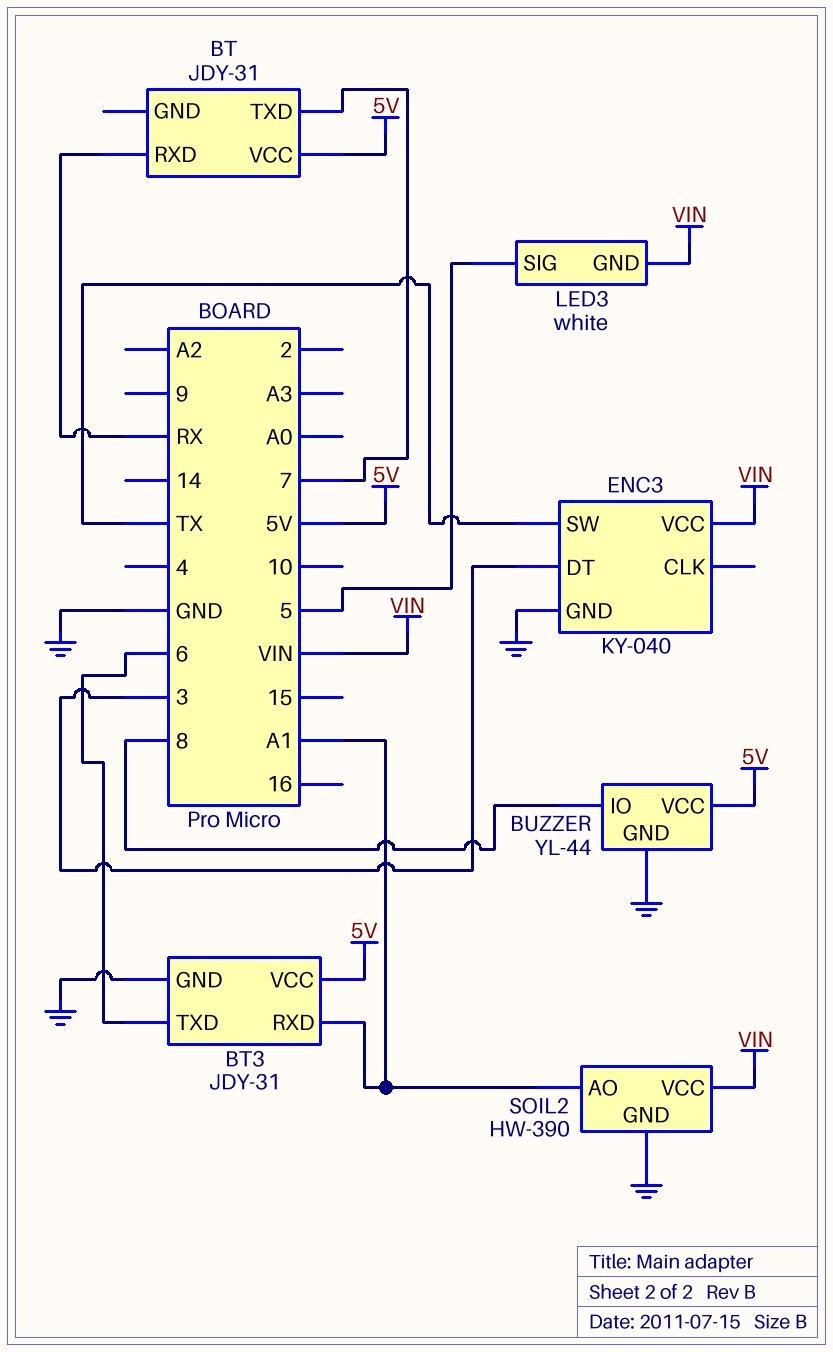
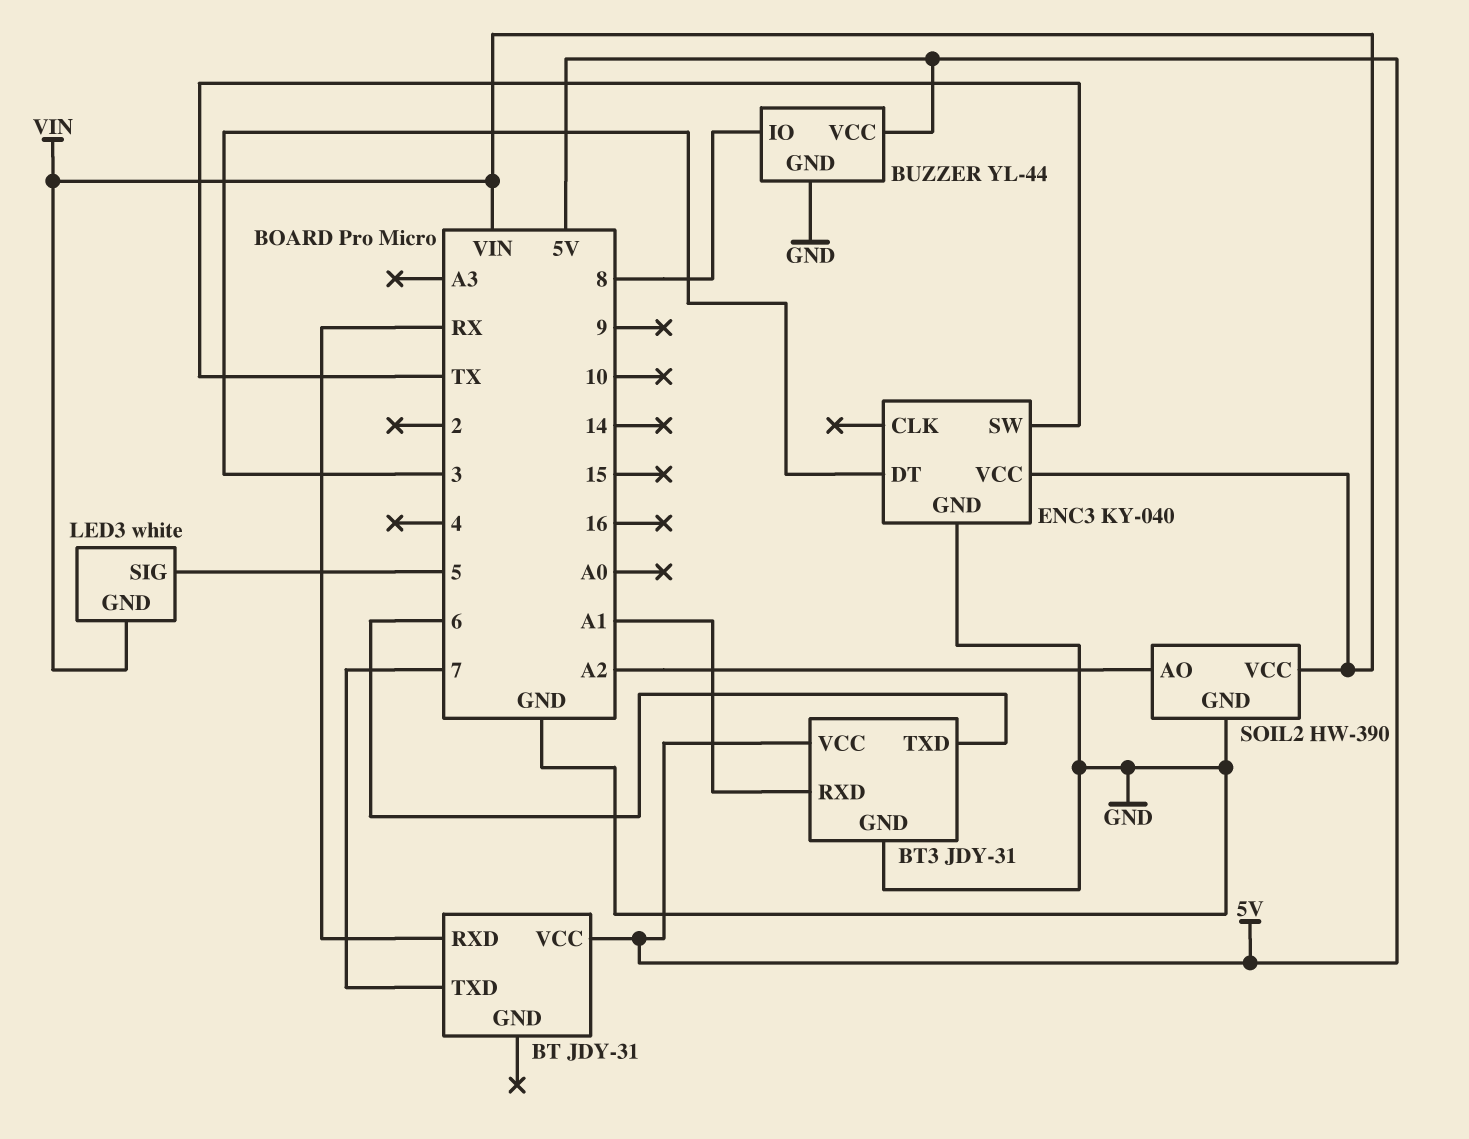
SOIL2 pin AO: A1 -> A2

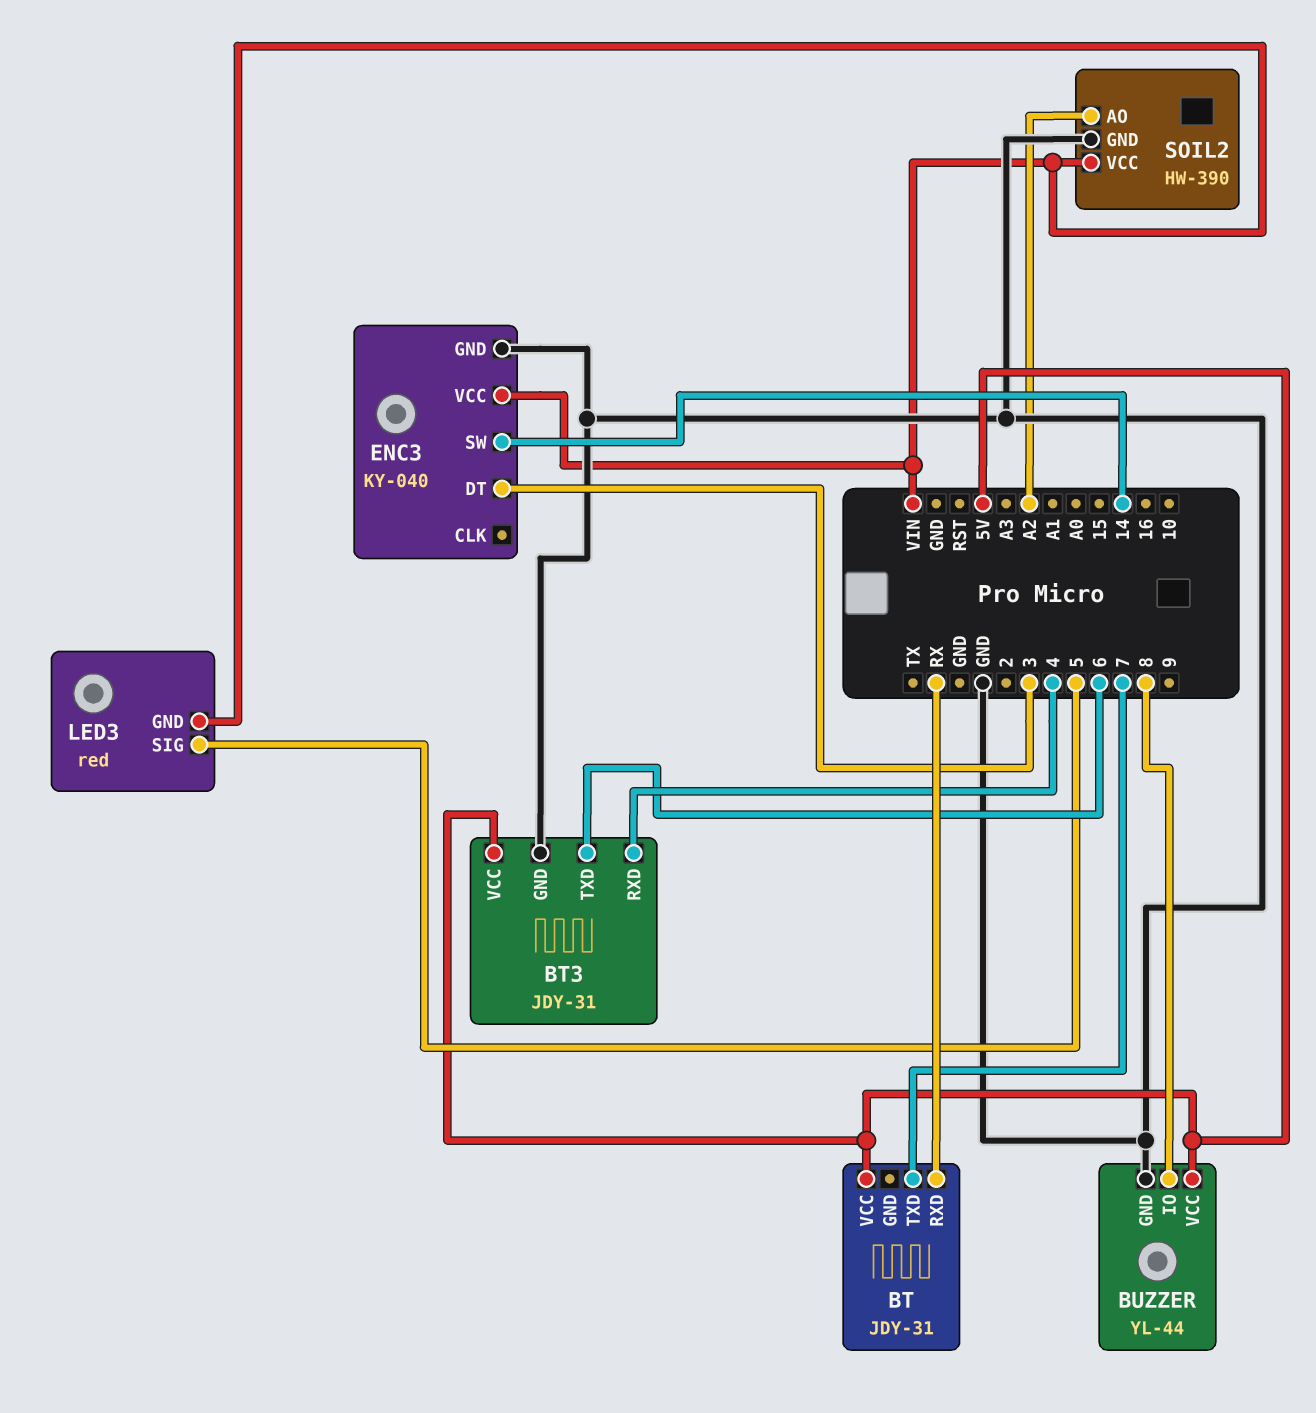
BT3 pin RXD: A1 -> 4
ENC3 pin SW: TX -> 14
LED3: white -> red

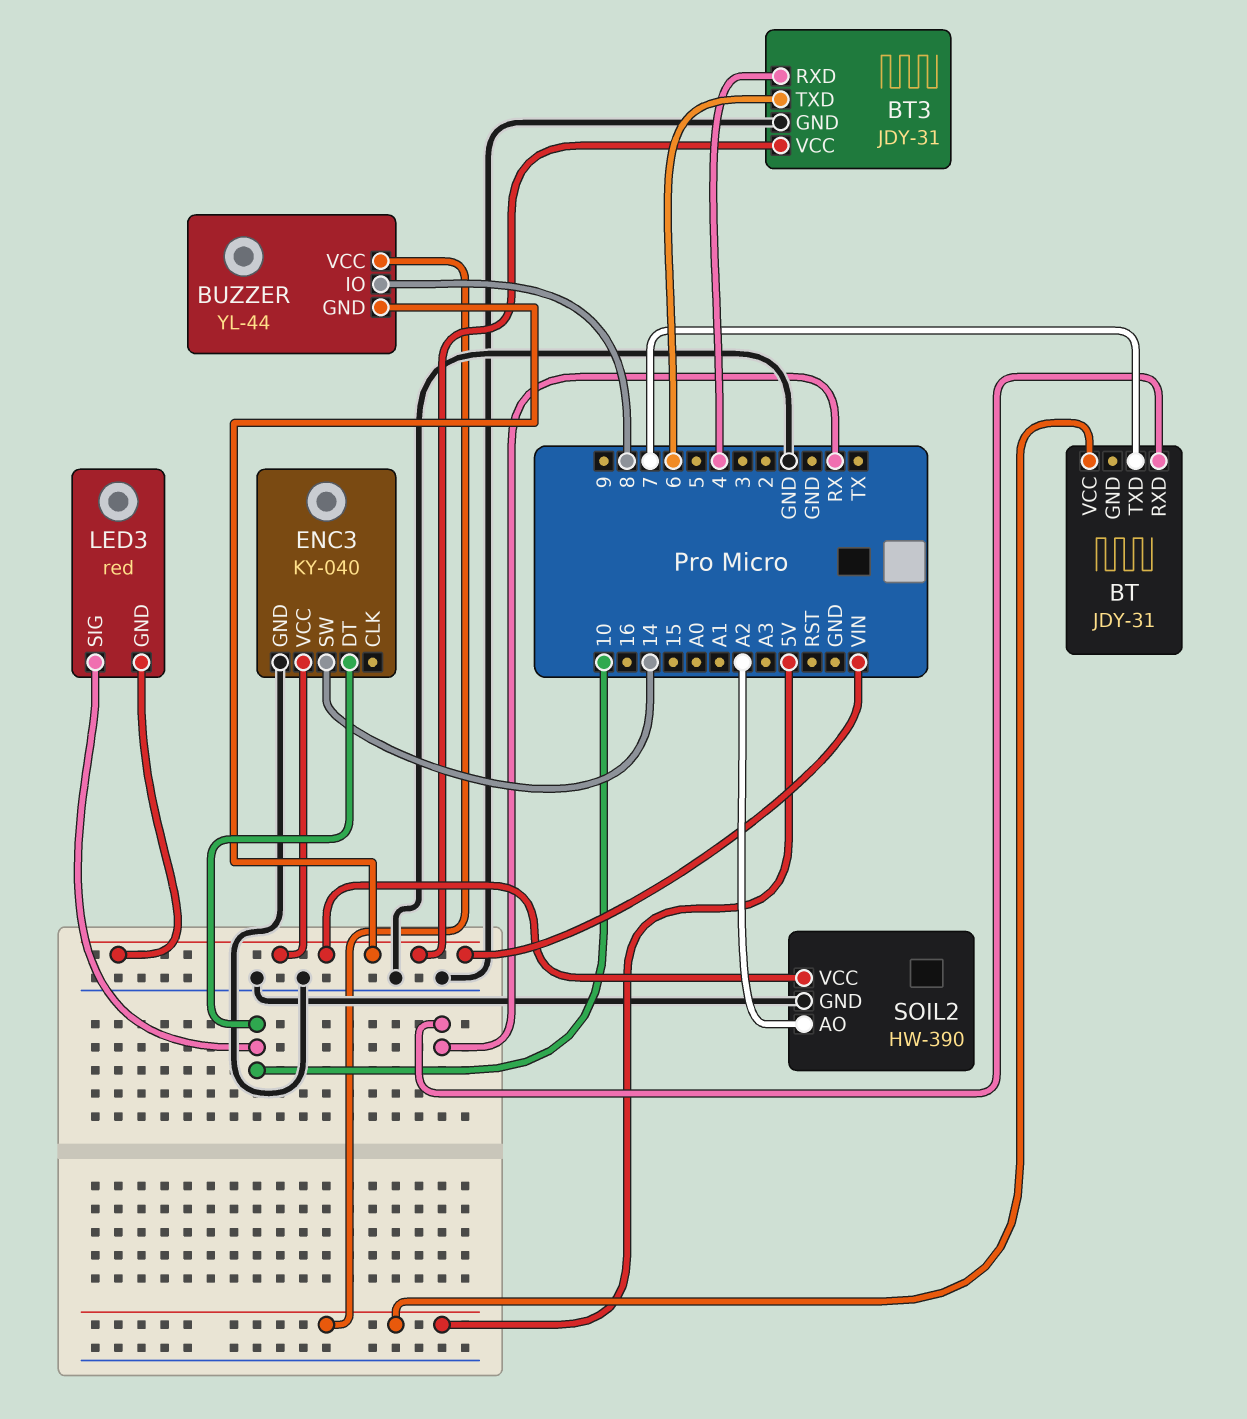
BT3 pin VCC: 5V -> VIN
BUZZER pin GND: GND -> VIN
ENC3 pin DT: 3 -> 10
LED3 pin SIG: 5 -> 10

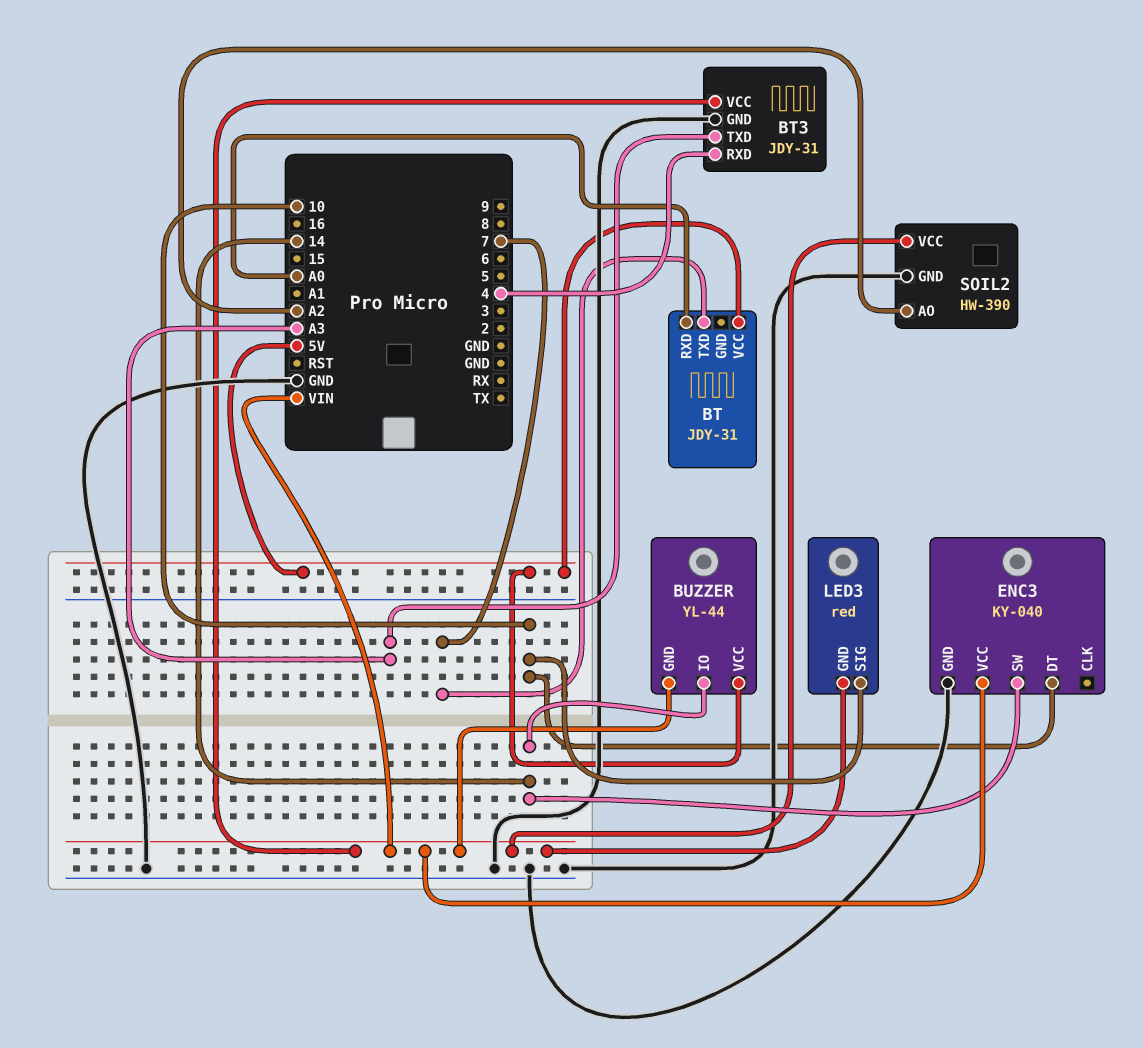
BT pin RXD: RX -> A0
BT3 pin TXD: 6 -> A3
BUZZER pin IO: 8 -> 14

